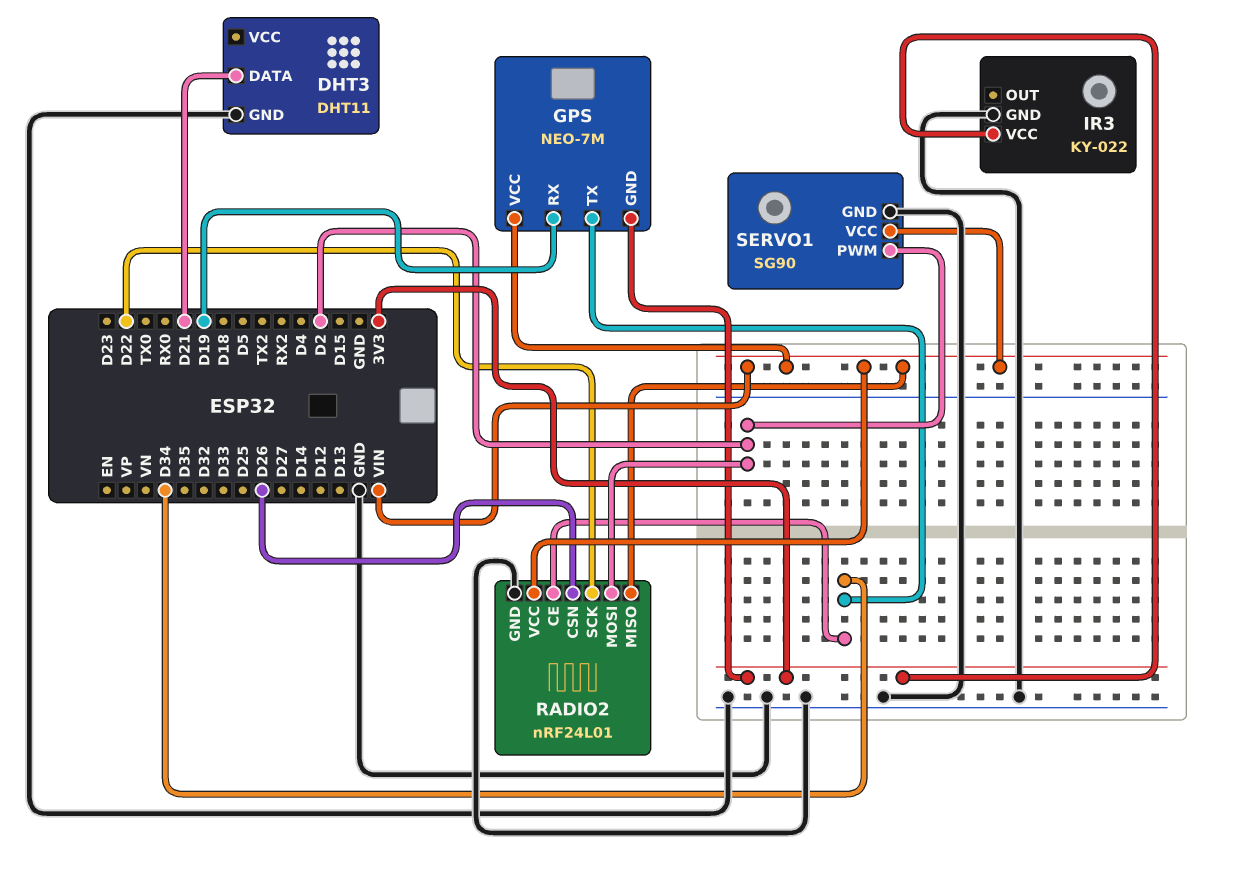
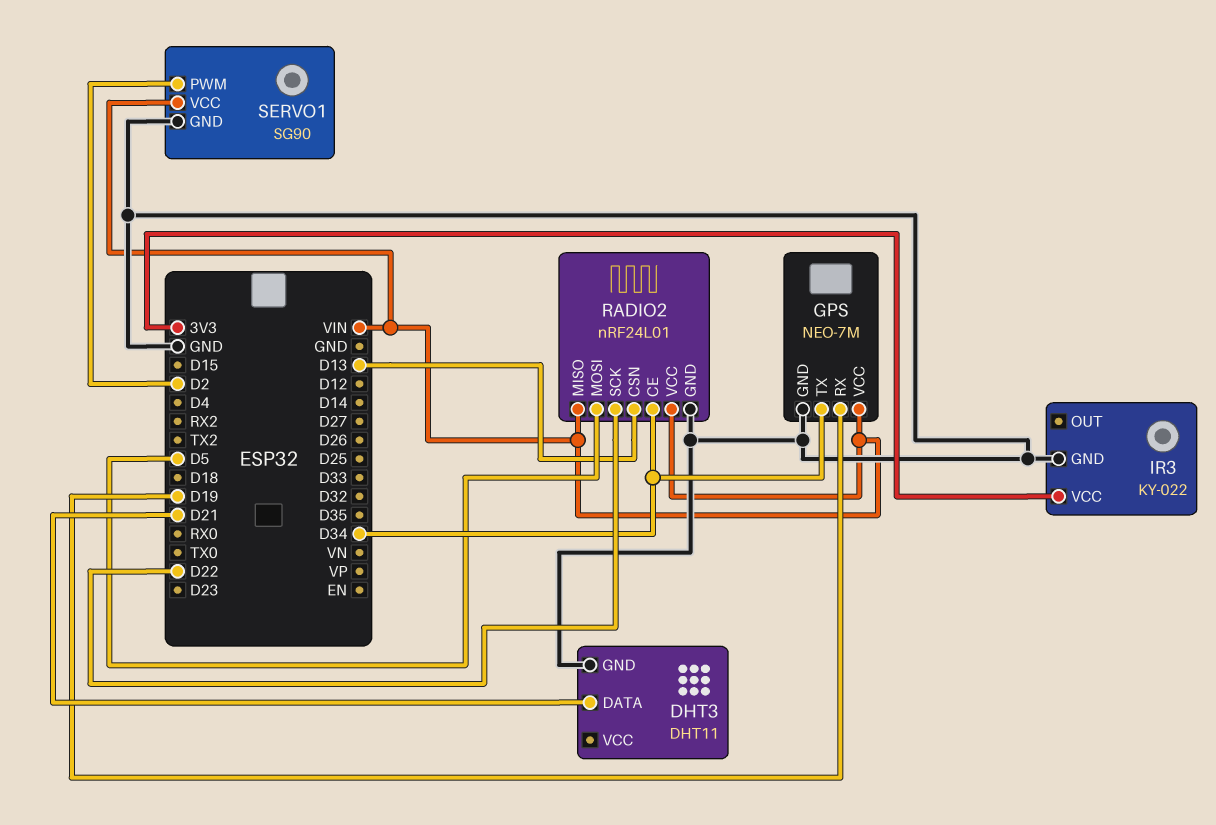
GPS pin GND: 3V3 -> GND
RADIO2 pin CSN: D26 -> D13
RADIO2 pin MOSI: D2 -> D5

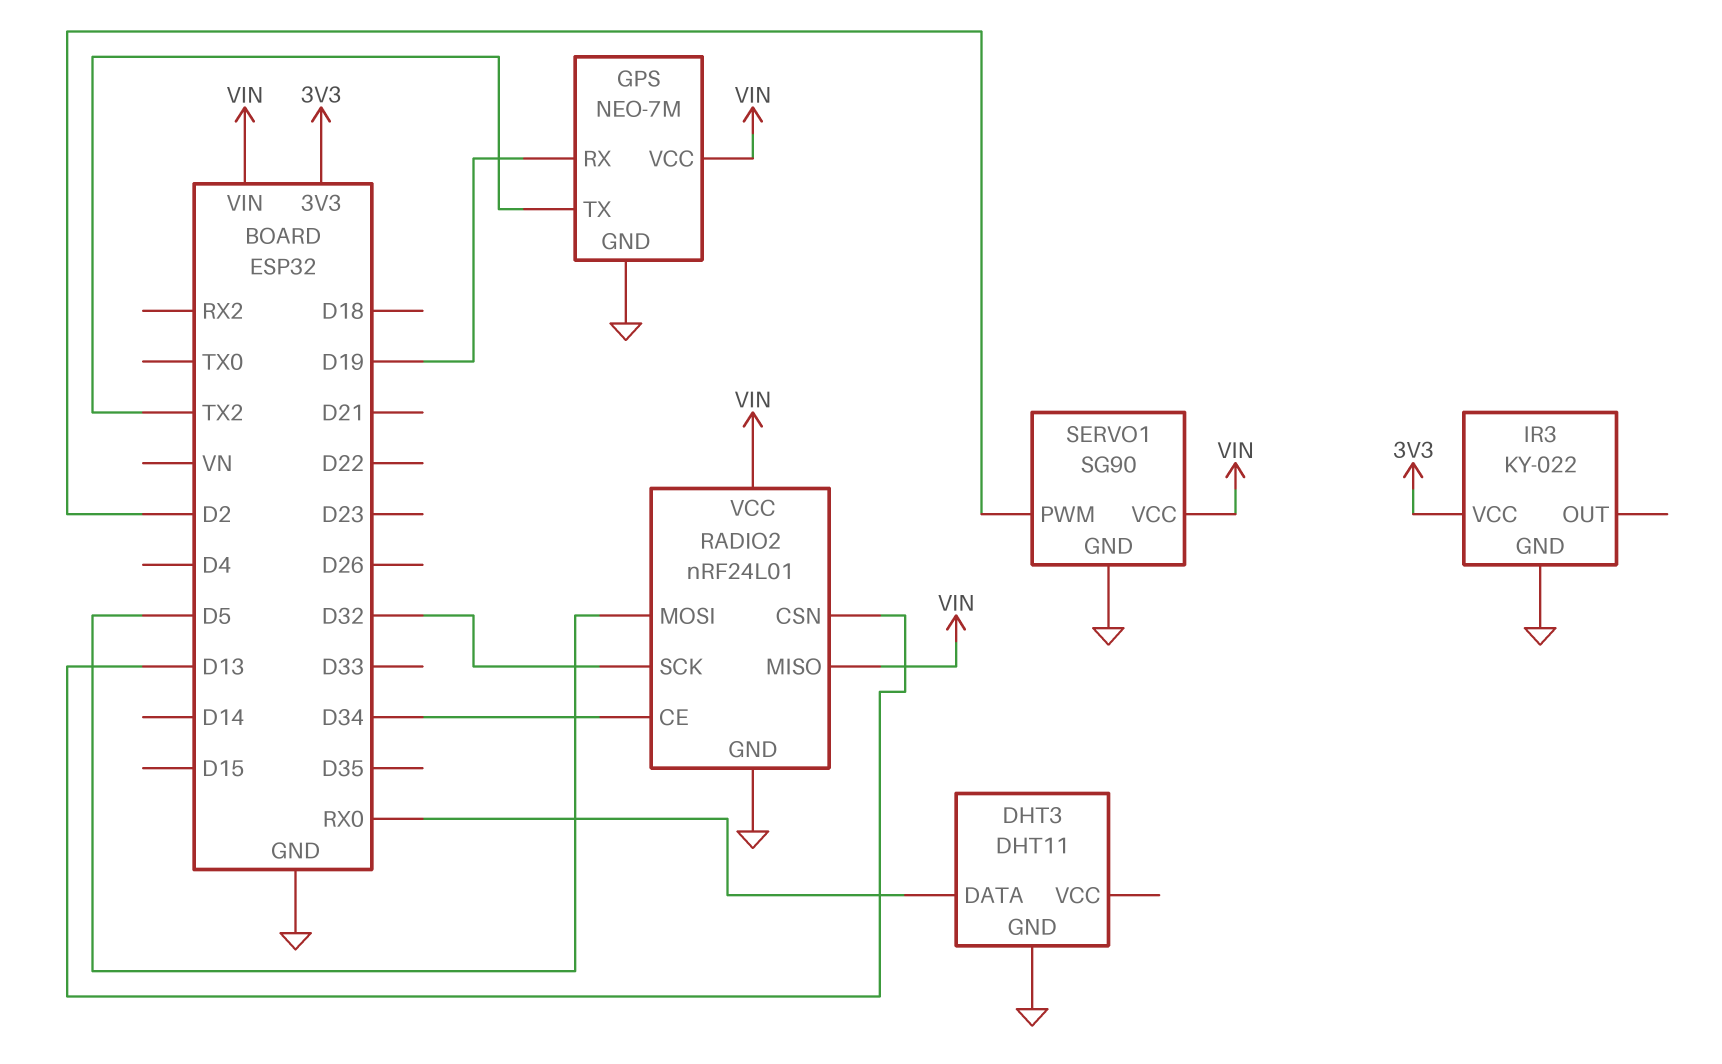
DHT3 pin DATA: D21 -> RX0
GPS pin TX: D34 -> TX2
RADIO2 pin SCK: D22 -> D32

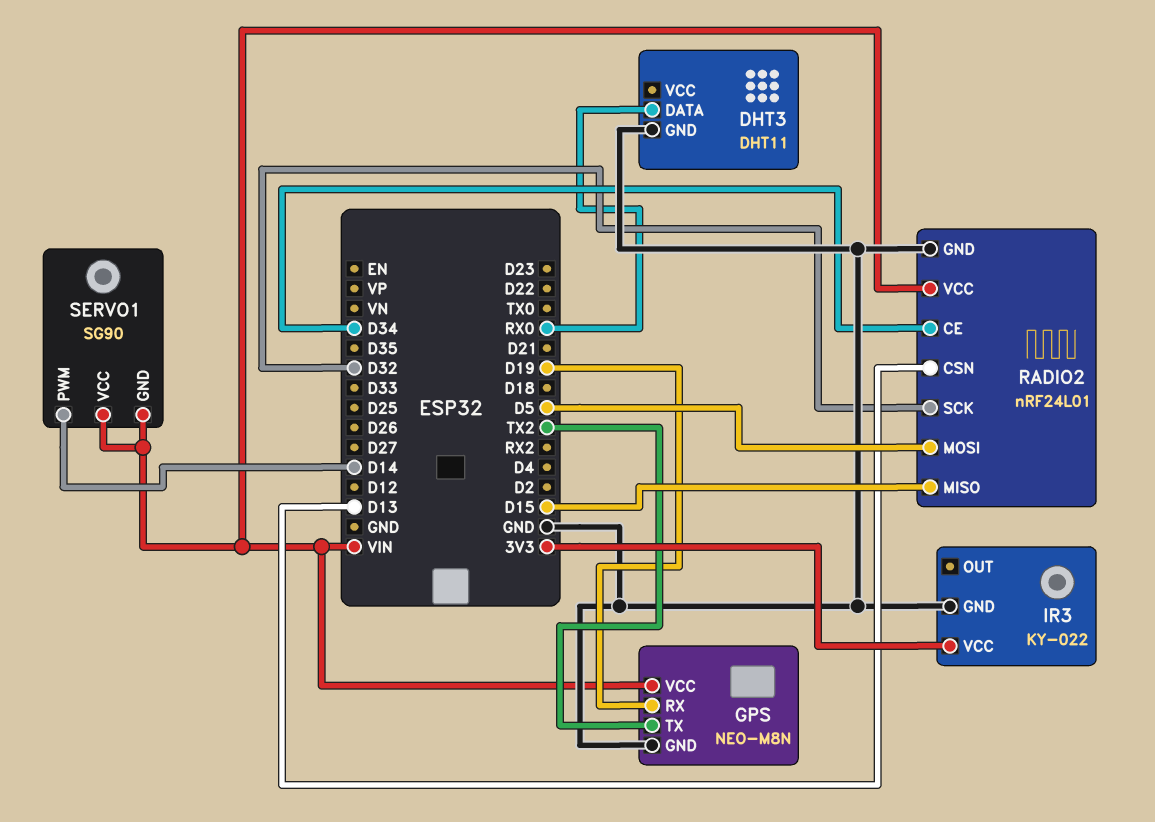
GPS: NEO-7M -> NEO-M8N
RADIO2 pin MISO: VIN -> D15
SERVO1 pin GND: GND -> VIN
SERVO1 pin PWM: D2 -> D14

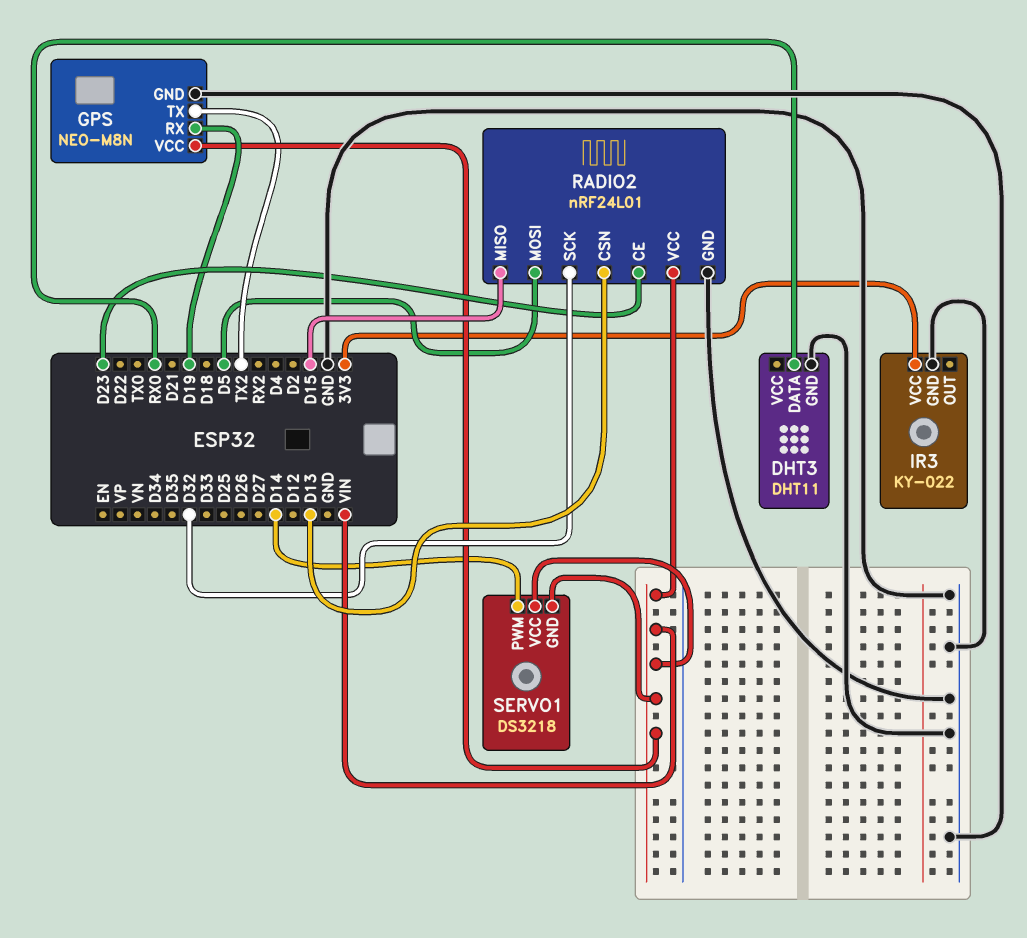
RADIO2 pin CE: D34 -> D23
SERVO1: SG90 -> DS3218

